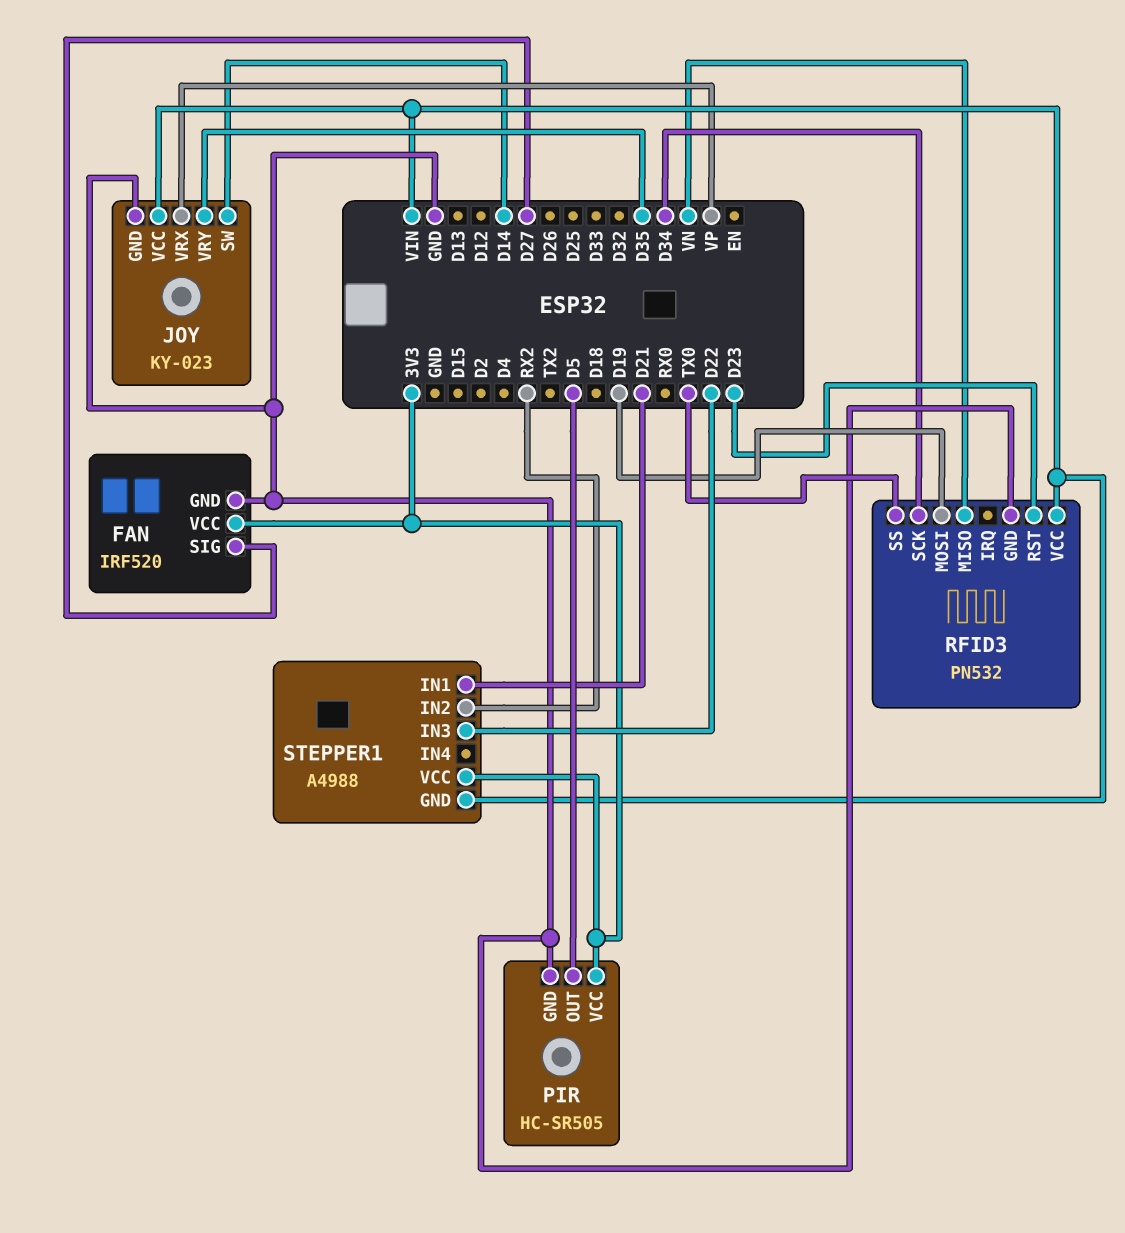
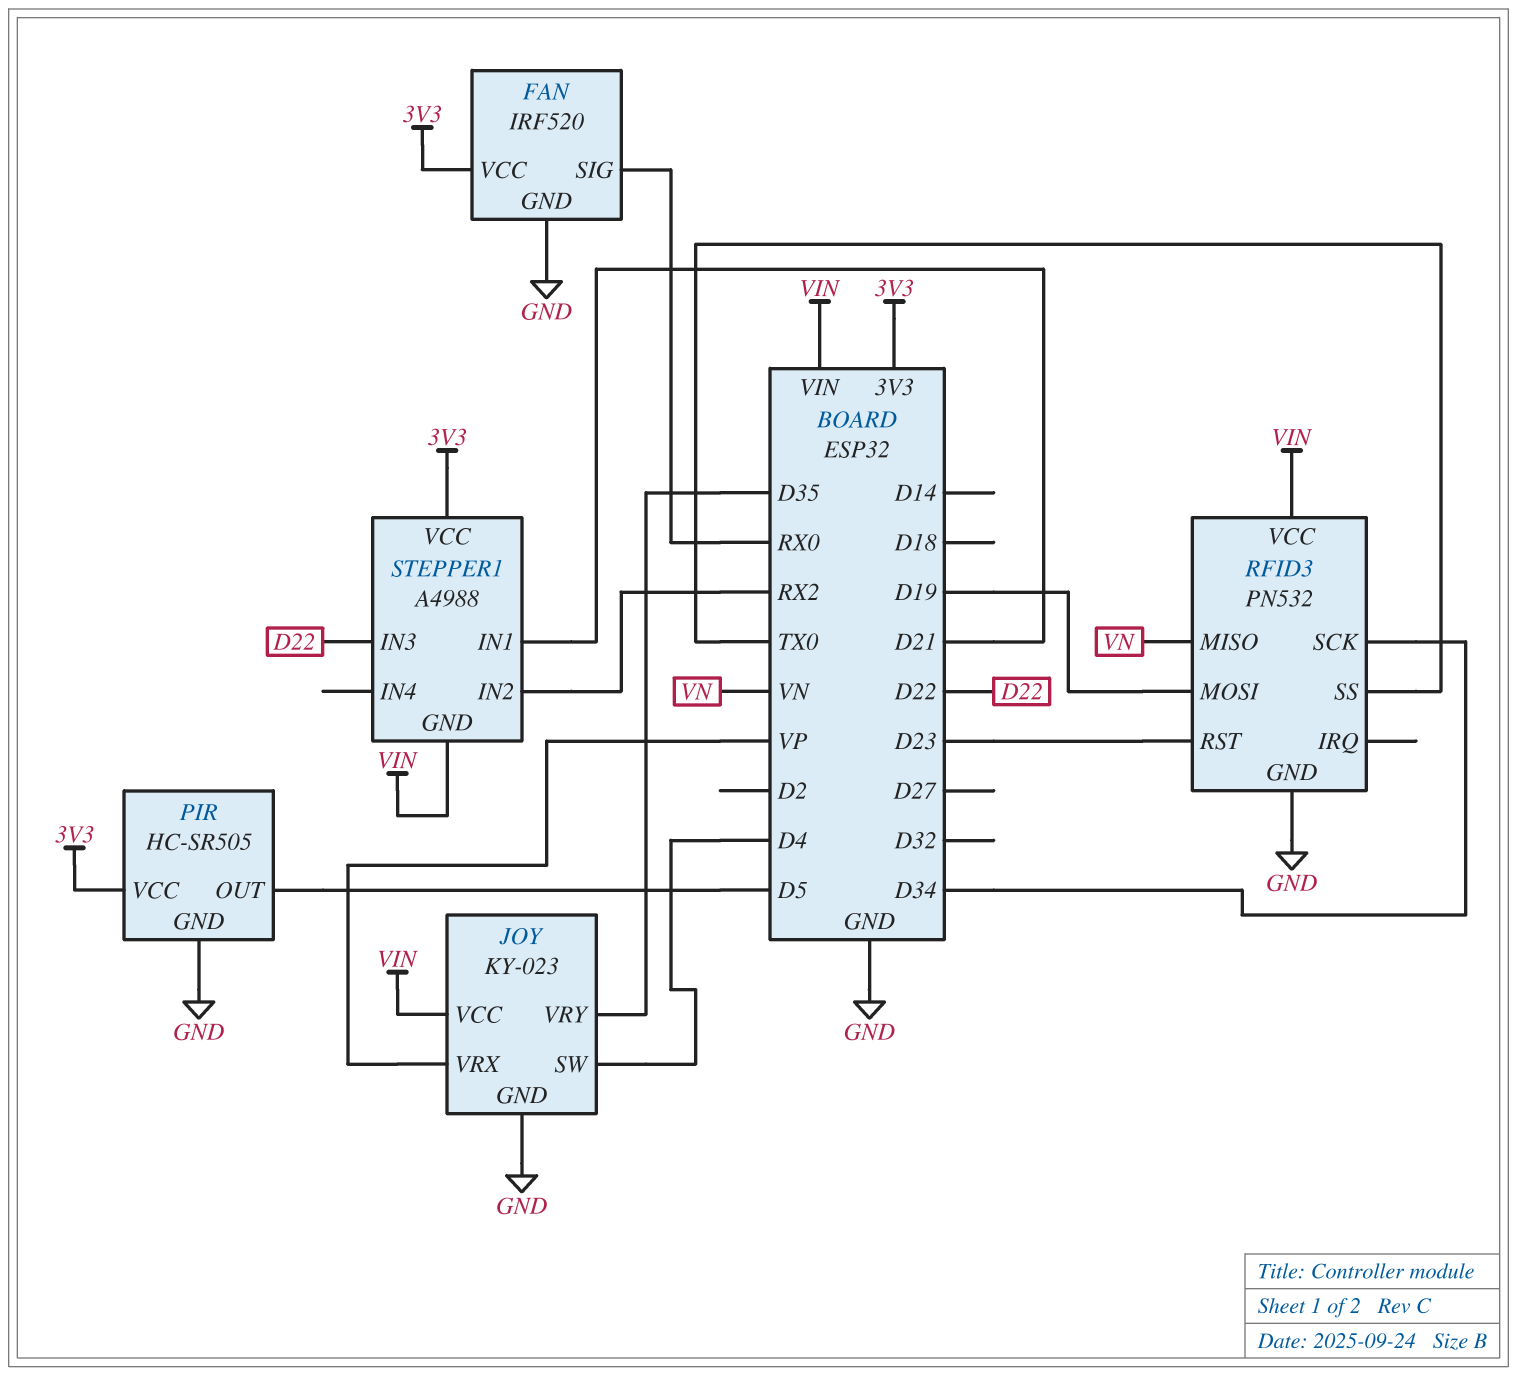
FAN pin SIG: D27 -> RX0
JOY pin SW: D14 -> D4

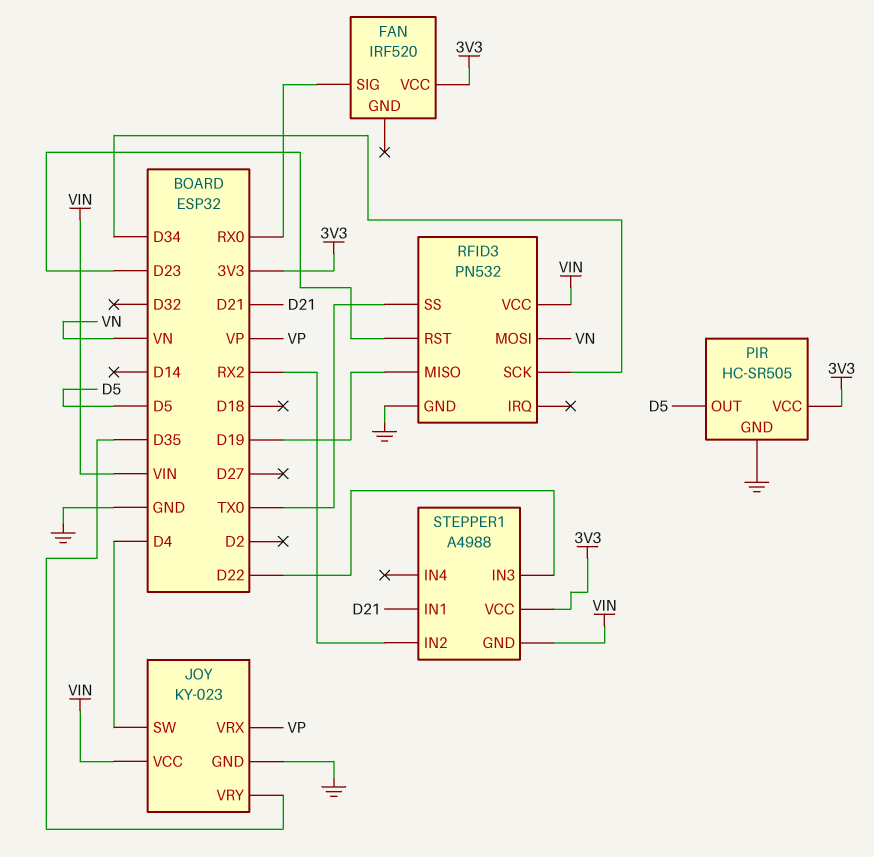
FAN pin GND: GND -> none
RFID3 pin MISO: VN -> D19
RFID3 pin MOSI: D19 -> VN

